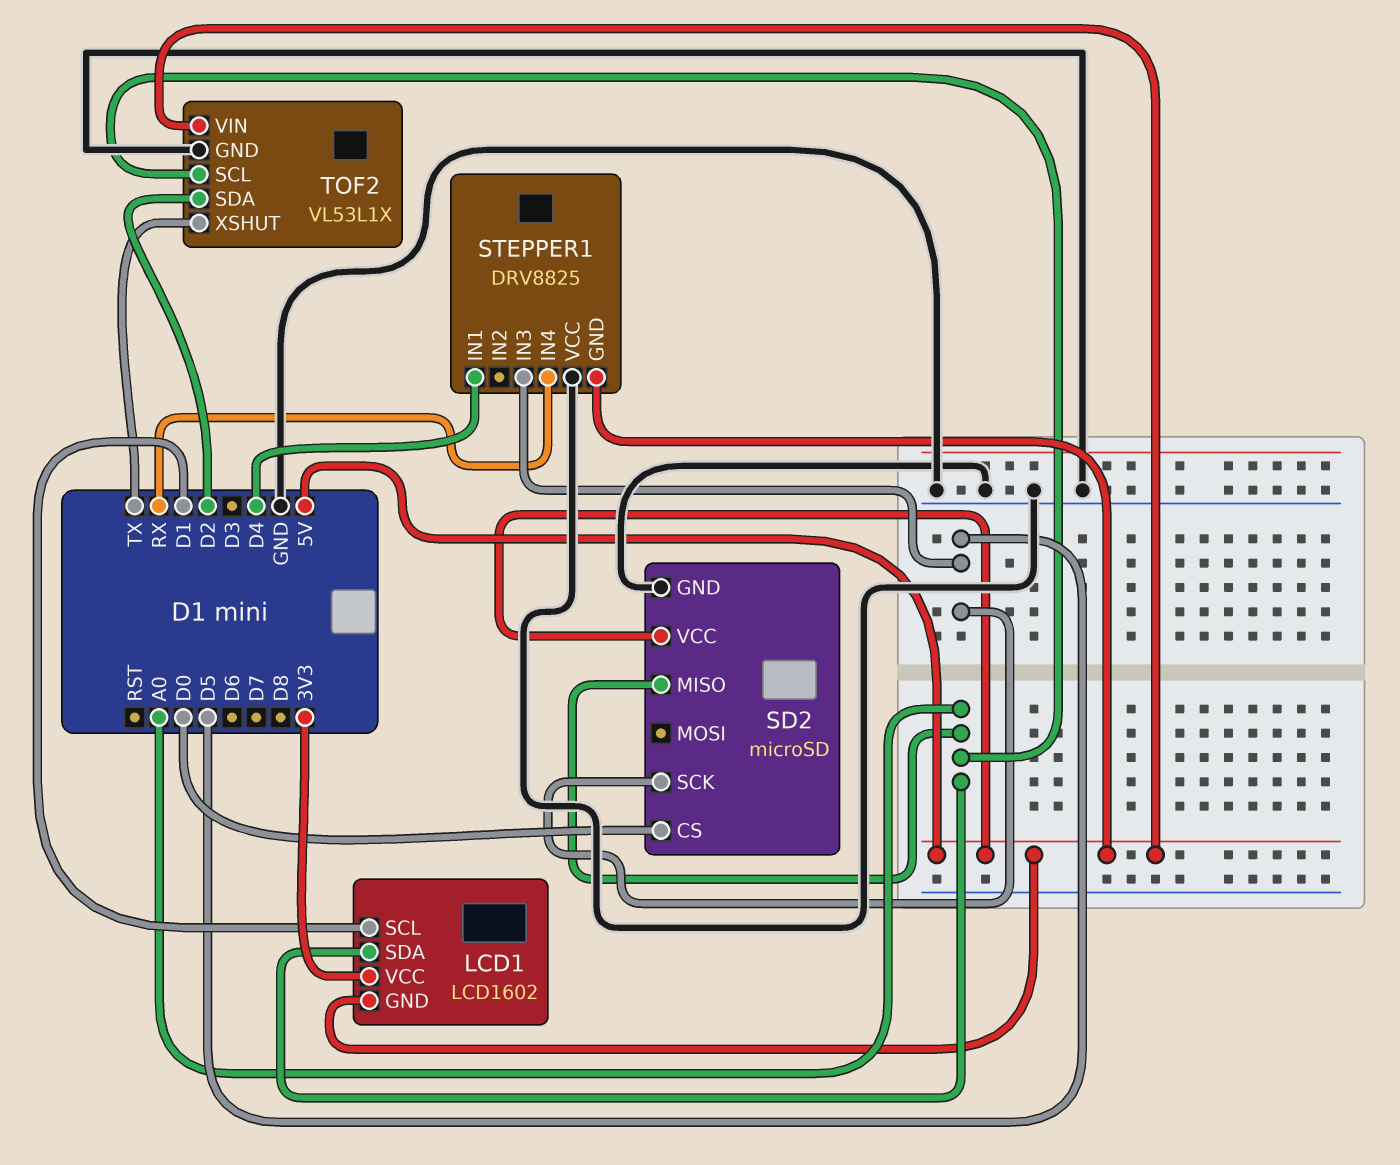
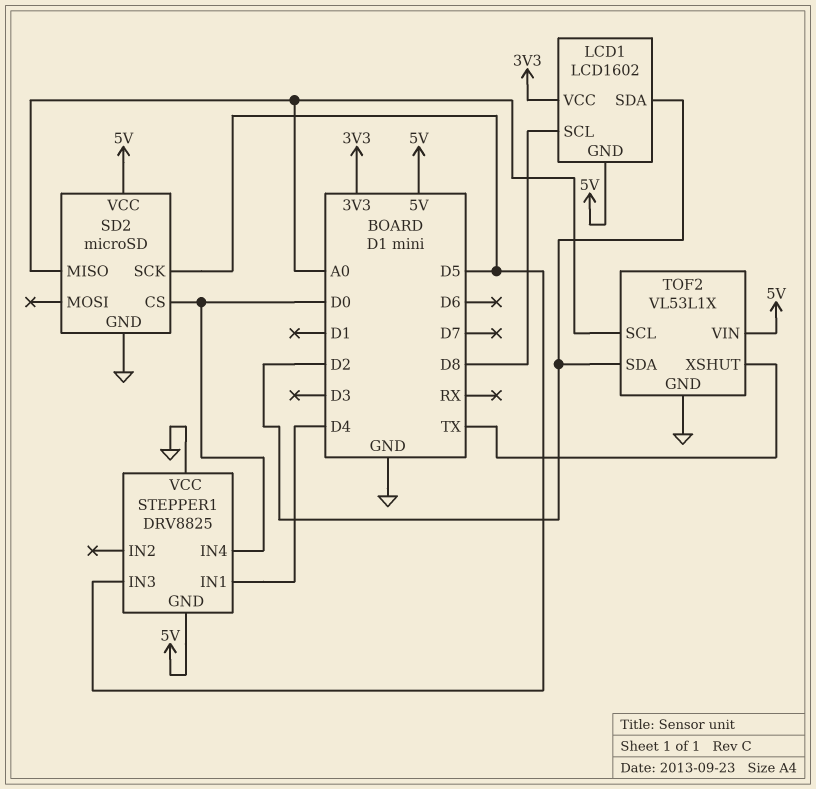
LCD1 pin SCL: D1 -> D8
LCD1 pin SDA: A0 -> D2
STEPPER1 pin IN4: RX -> D0

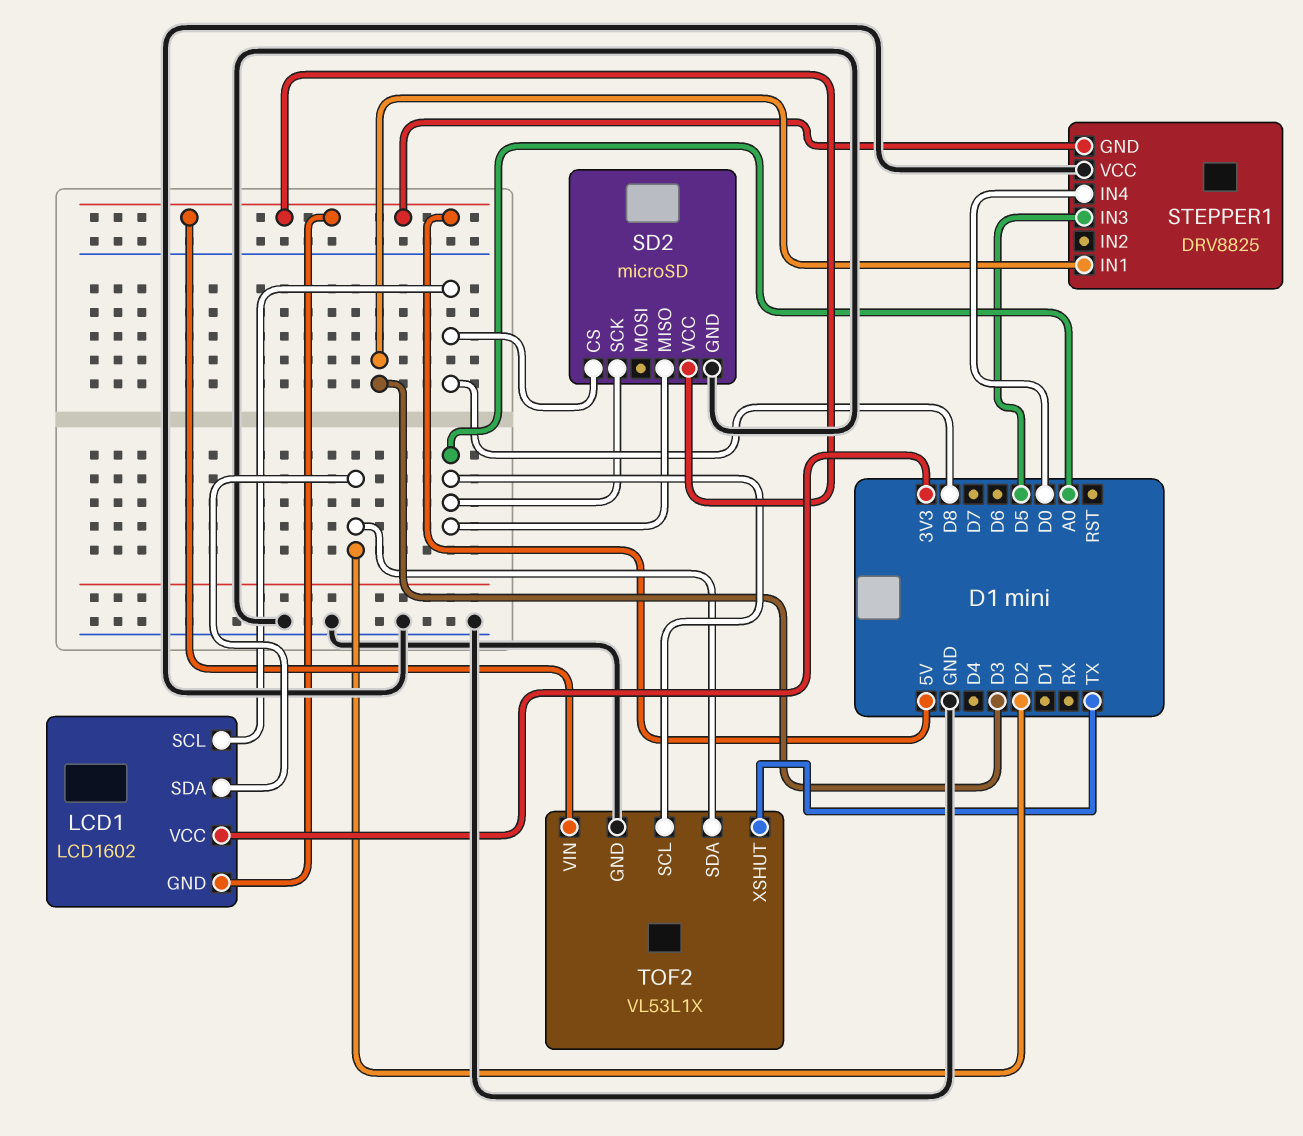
SD2 pin CS: D0 -> D8
SD2 pin SCK: D5 -> A0
STEPPER1 pin IN1: D4 -> D3

